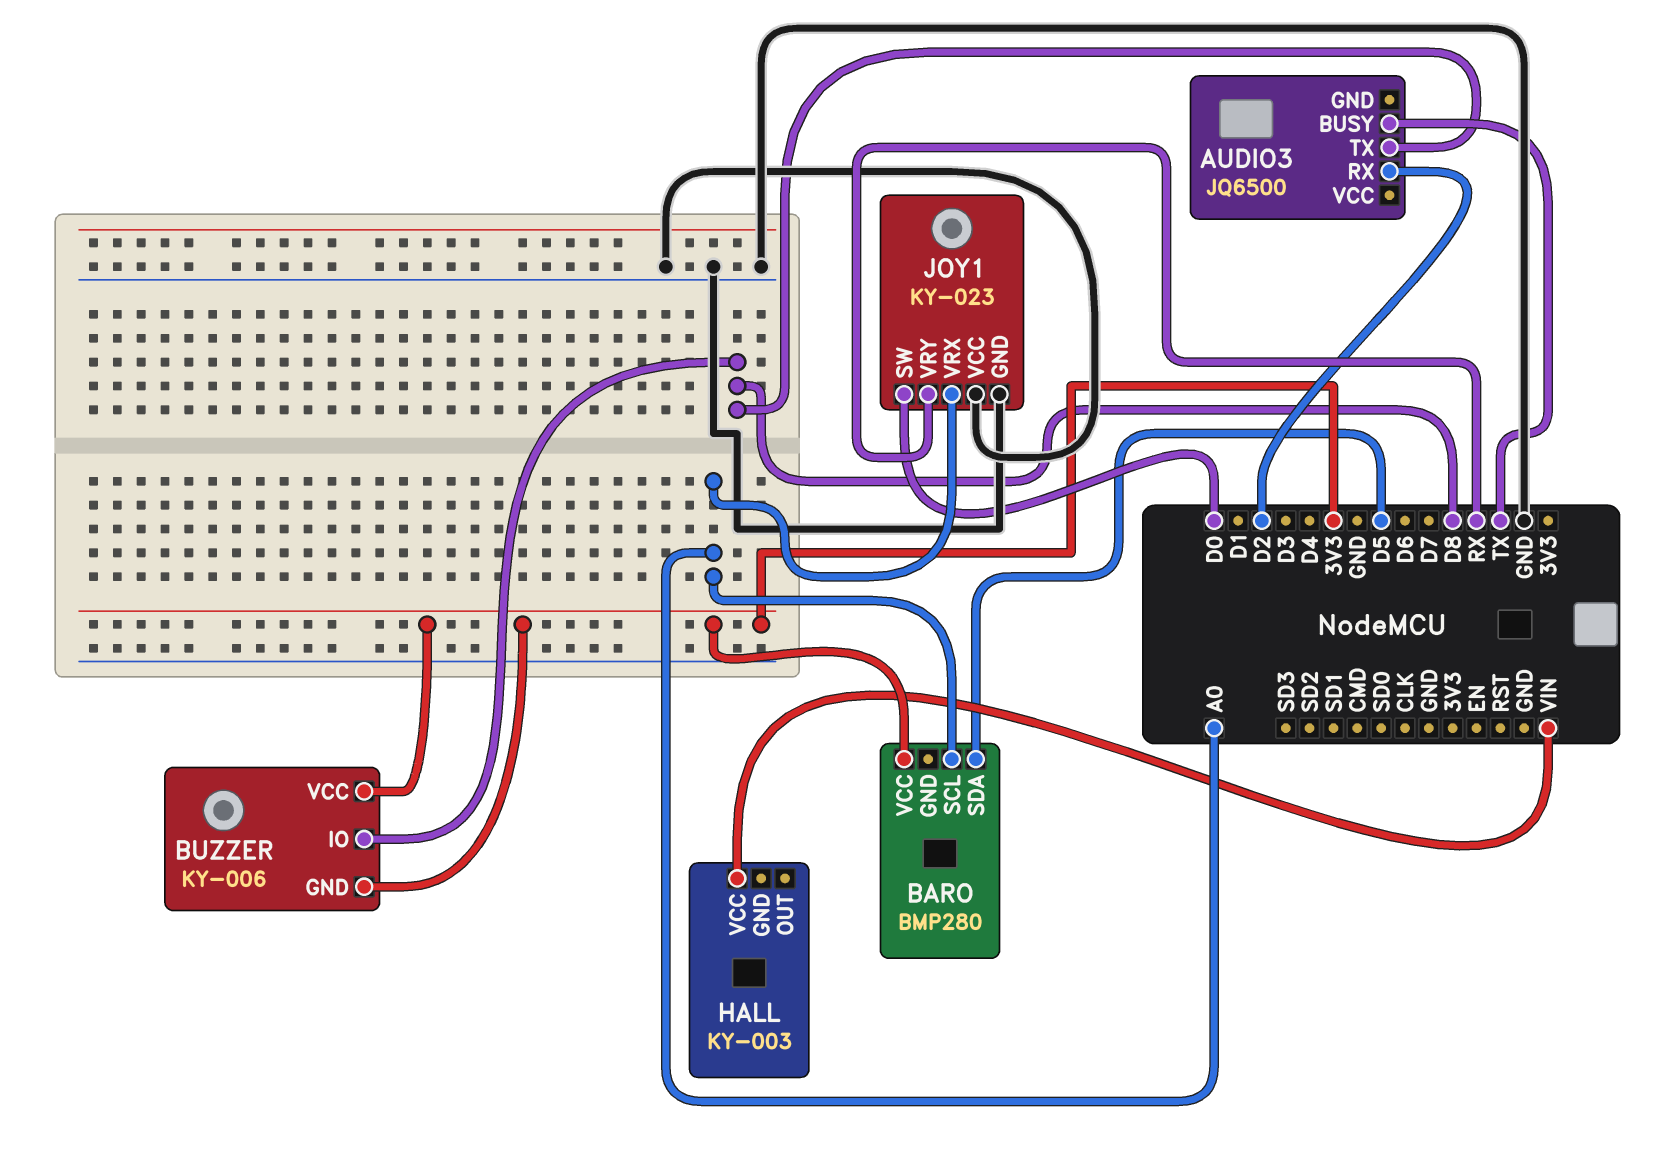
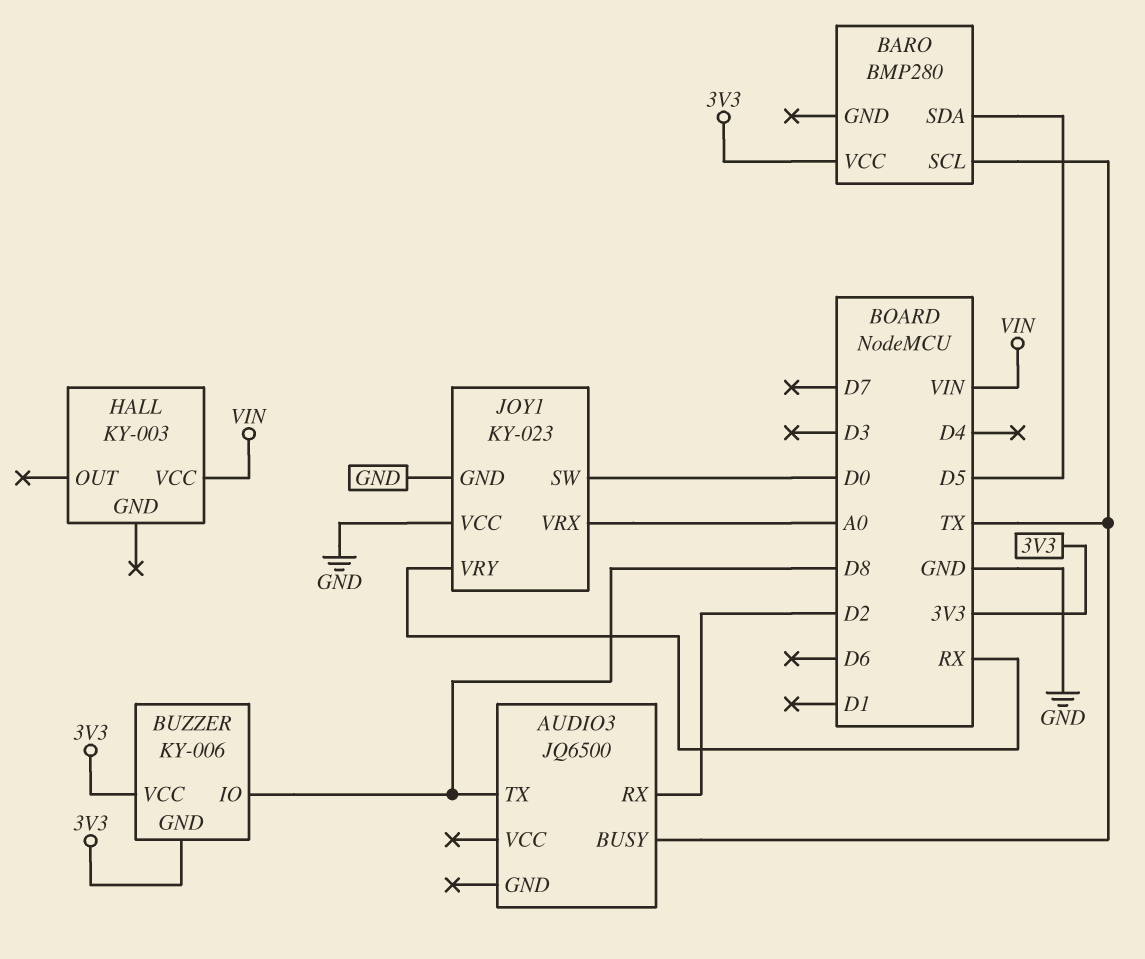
BARO pin SCL: A0 -> TX

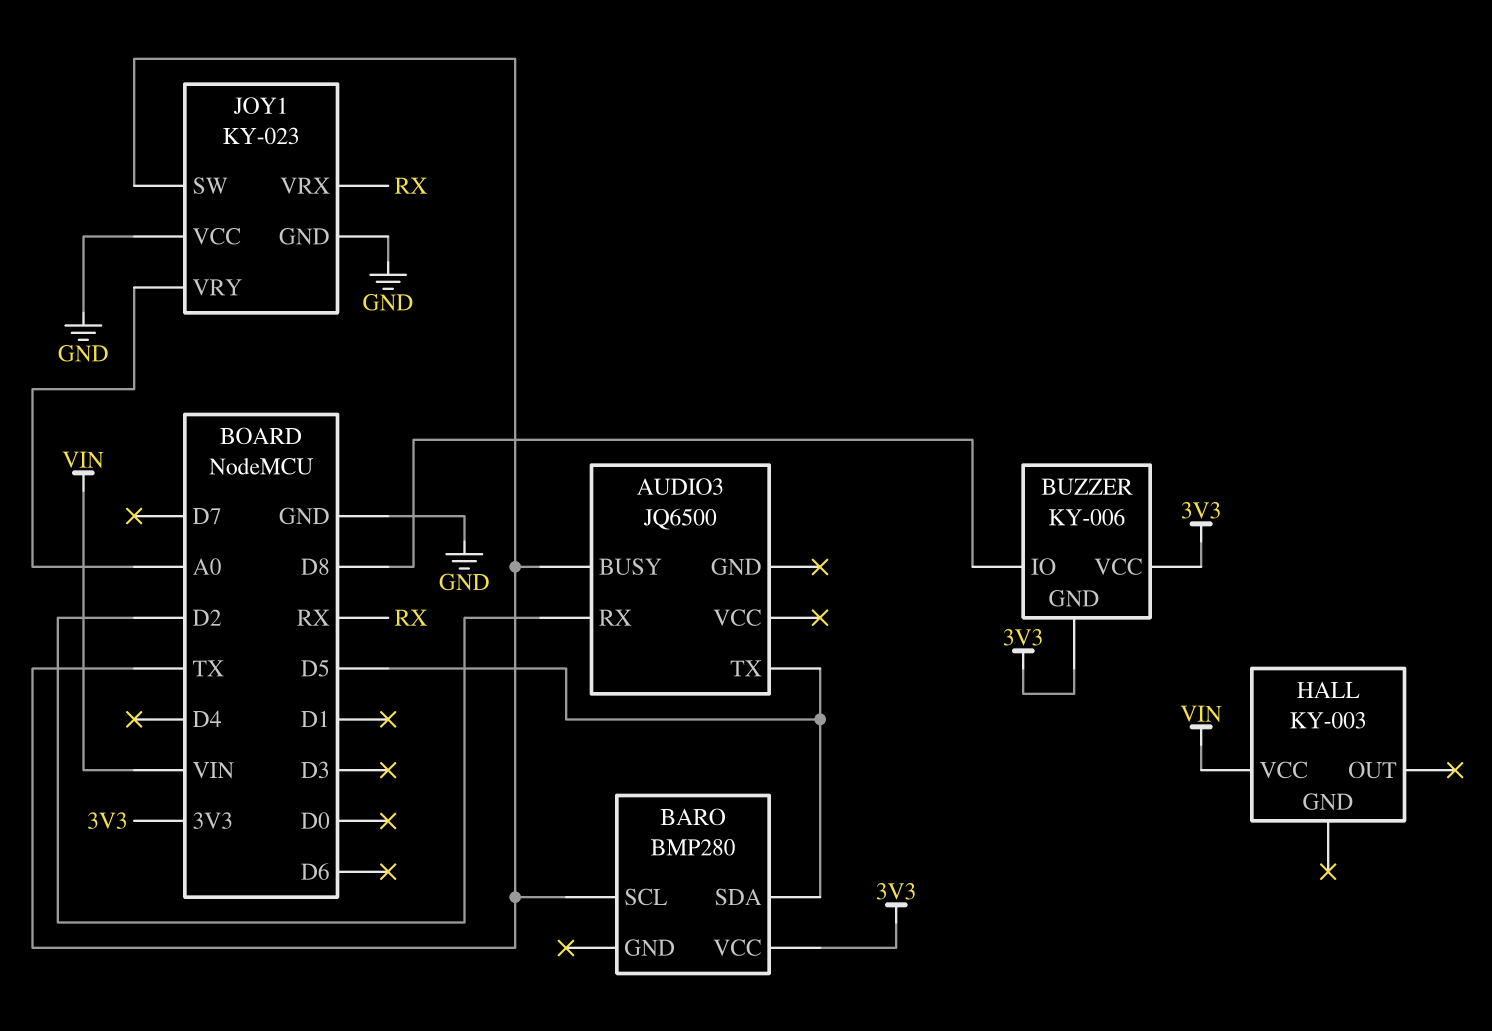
AUDIO3 pin TX: D8 -> D5
JOY1 pin SW: D0 -> TX
JOY1 pin VRX: A0 -> RX
JOY1 pin VRY: RX -> A0

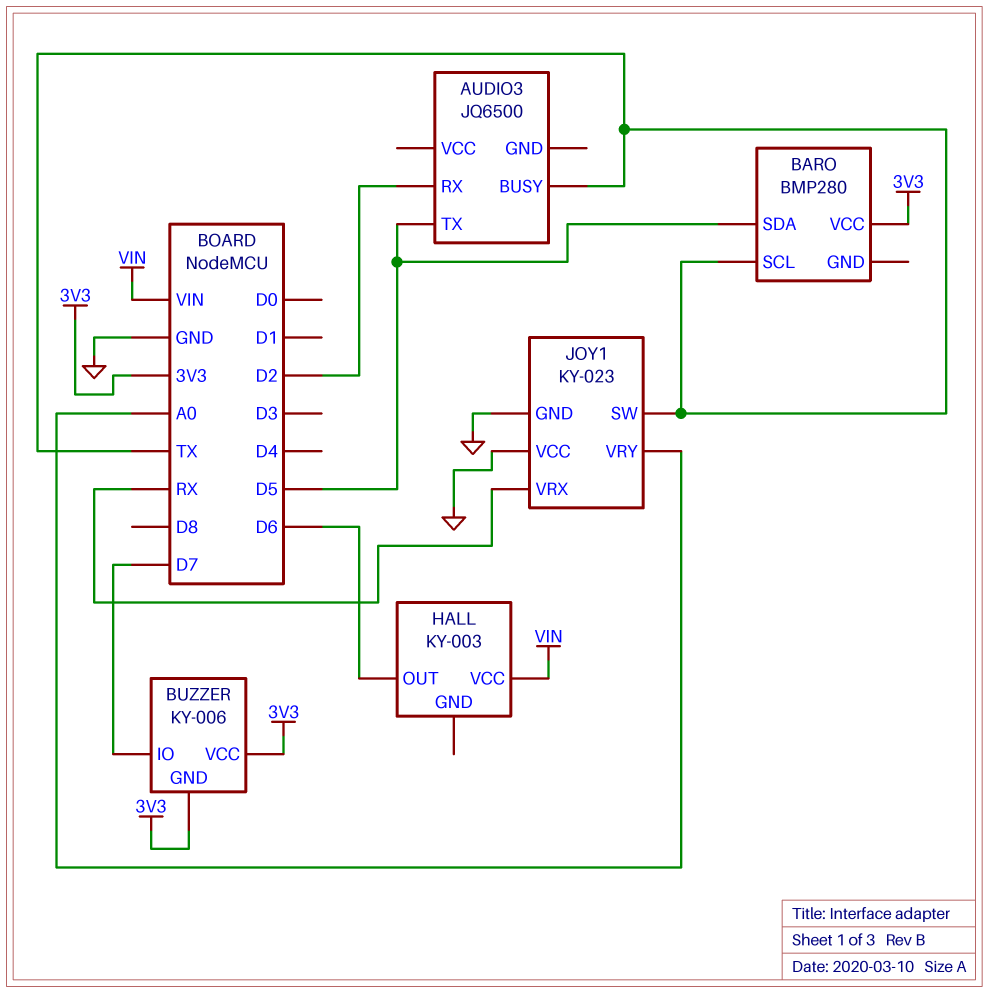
BUZZER pin IO: D8 -> D7
HALL pin OUT: none -> D6

